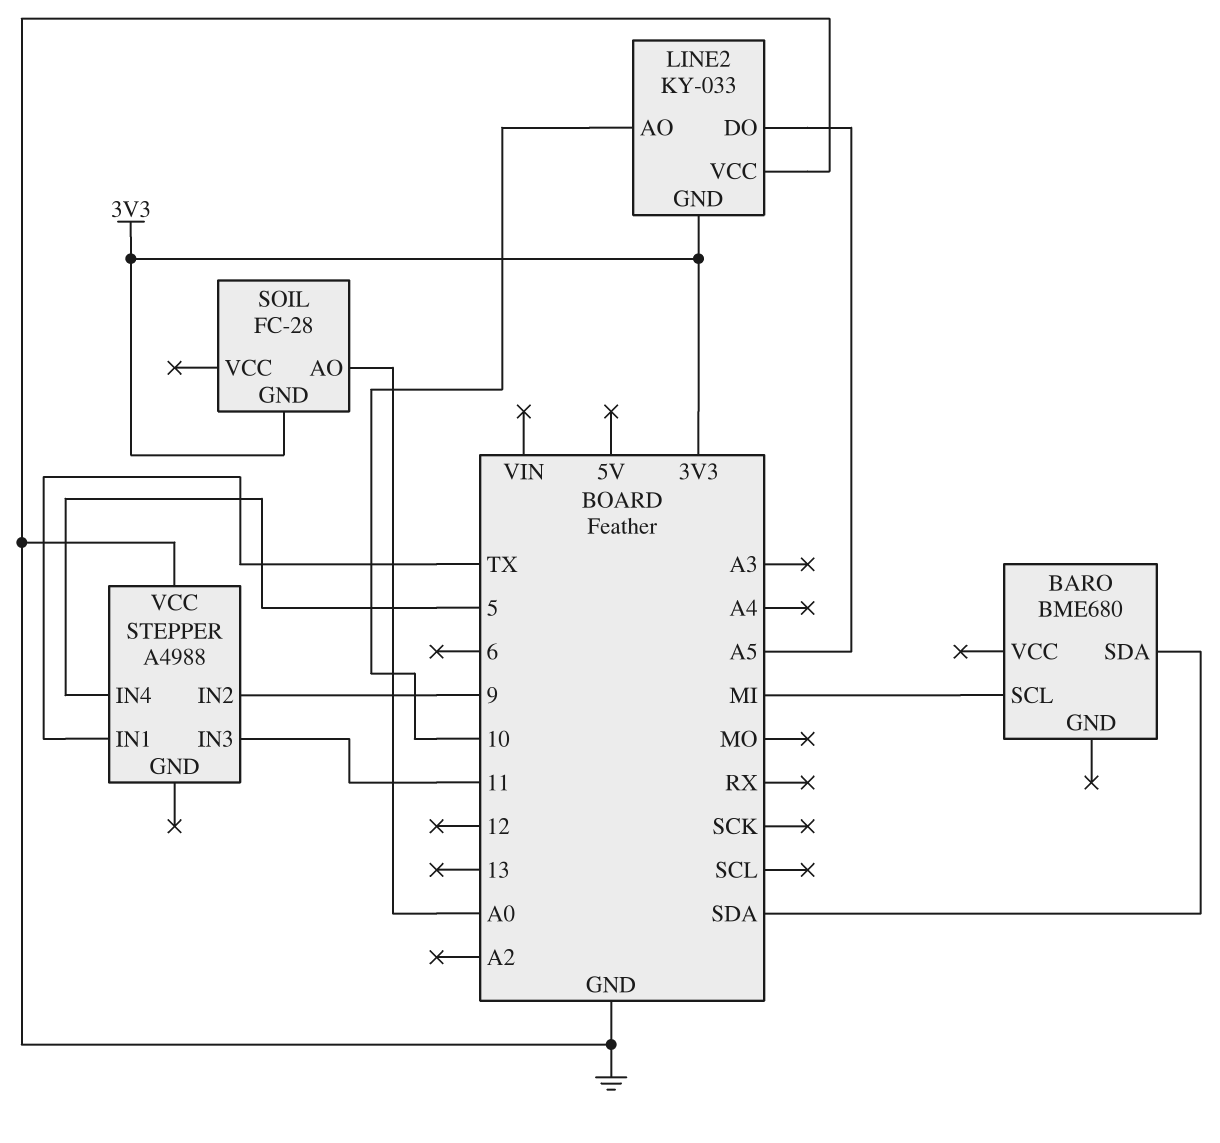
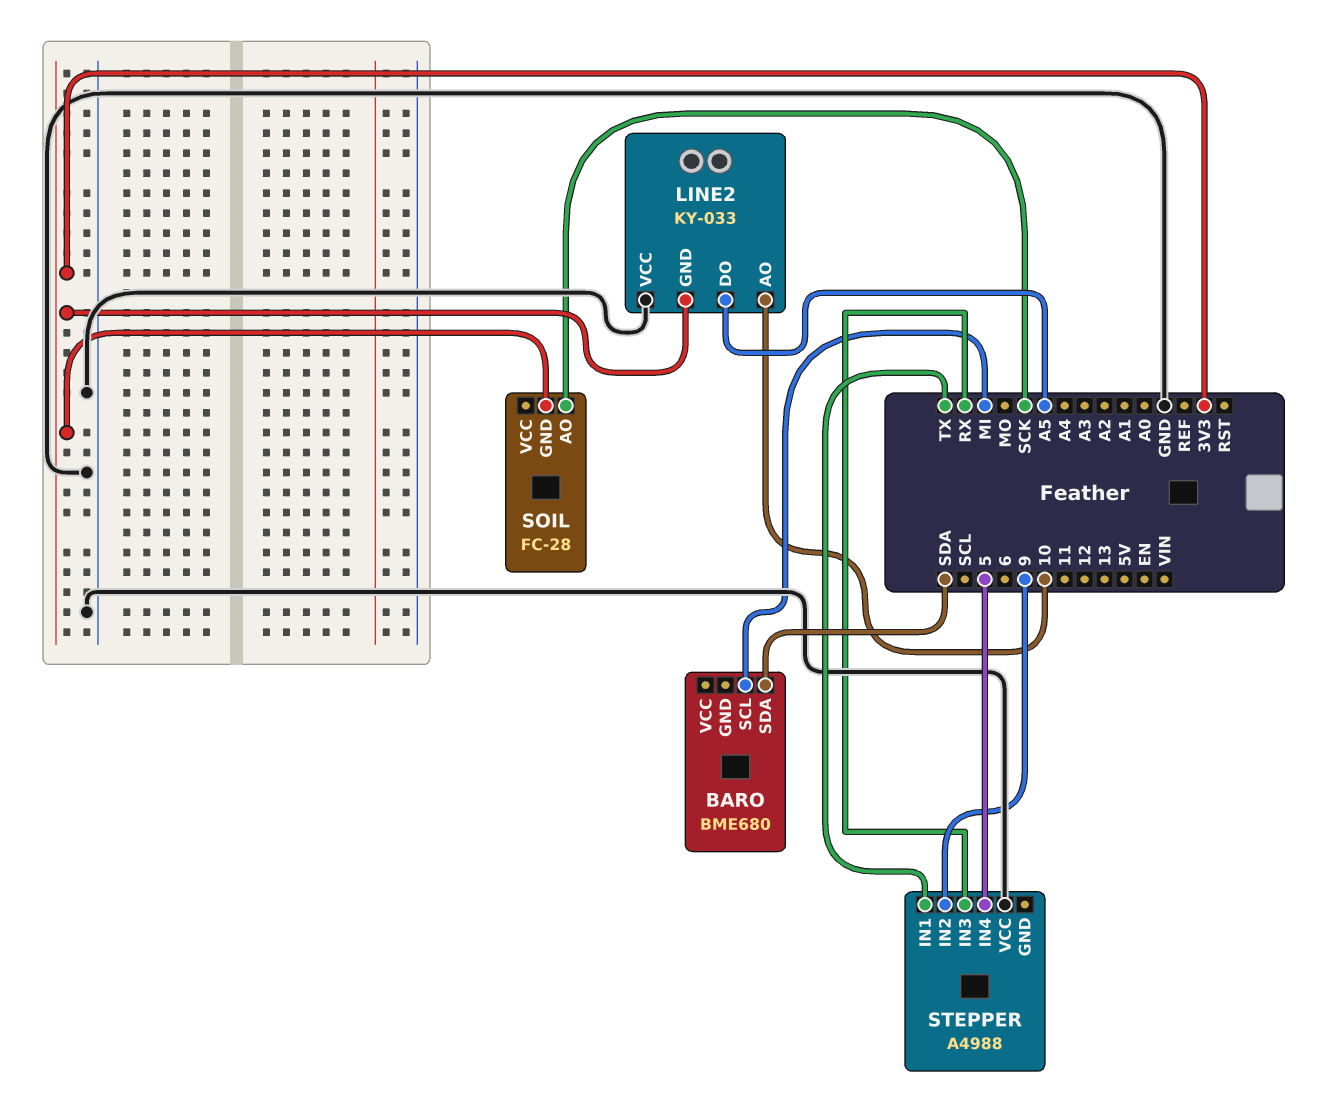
SOIL pin AO: A0 -> SCK
STEPPER pin IN3: 11 -> RX

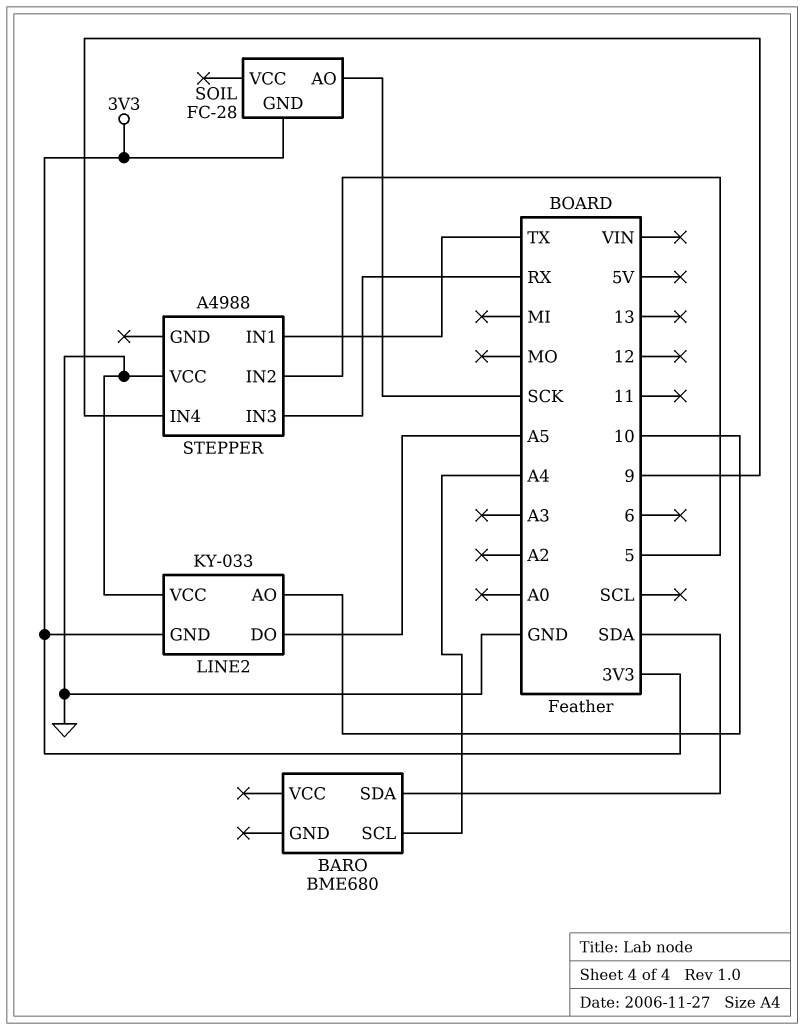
BARO pin SCL: MI -> A4
STEPPER pin IN2: 9 -> 5
STEPPER pin IN4: 5 -> 9

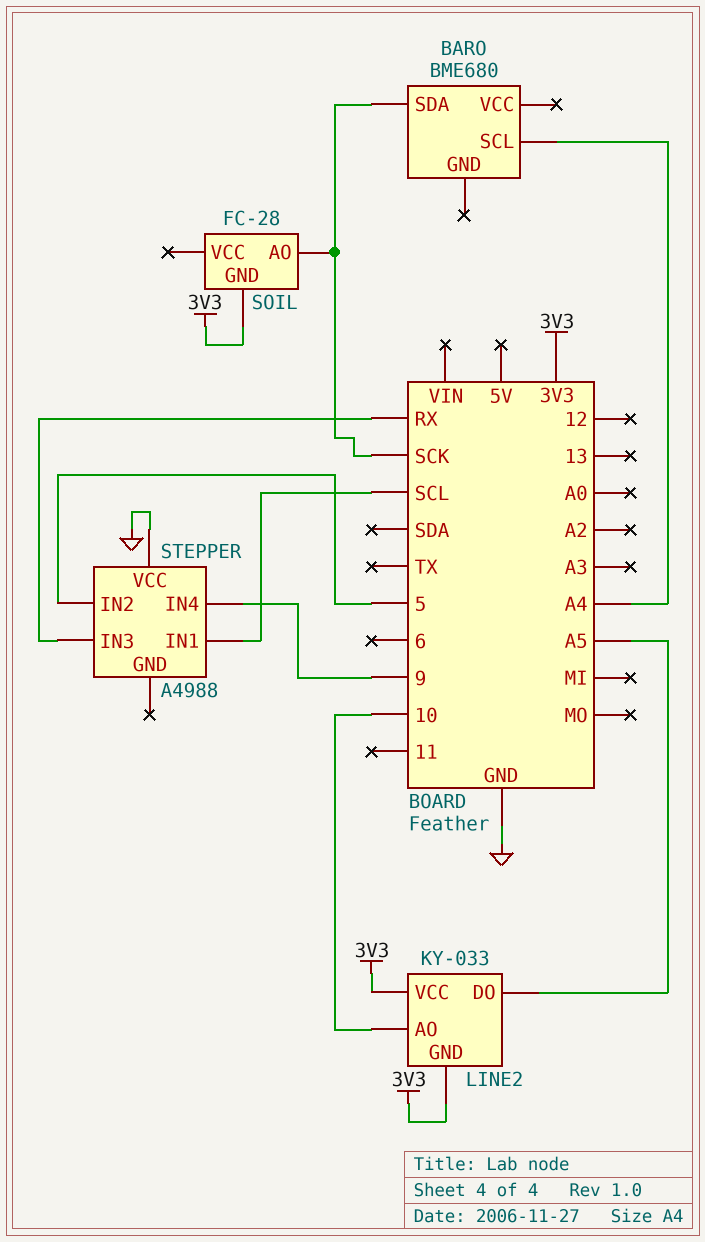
BARO pin SDA: SDA -> SCK
LINE2 pin VCC: GND -> 3V3
STEPPER pin IN1: TX -> SCL

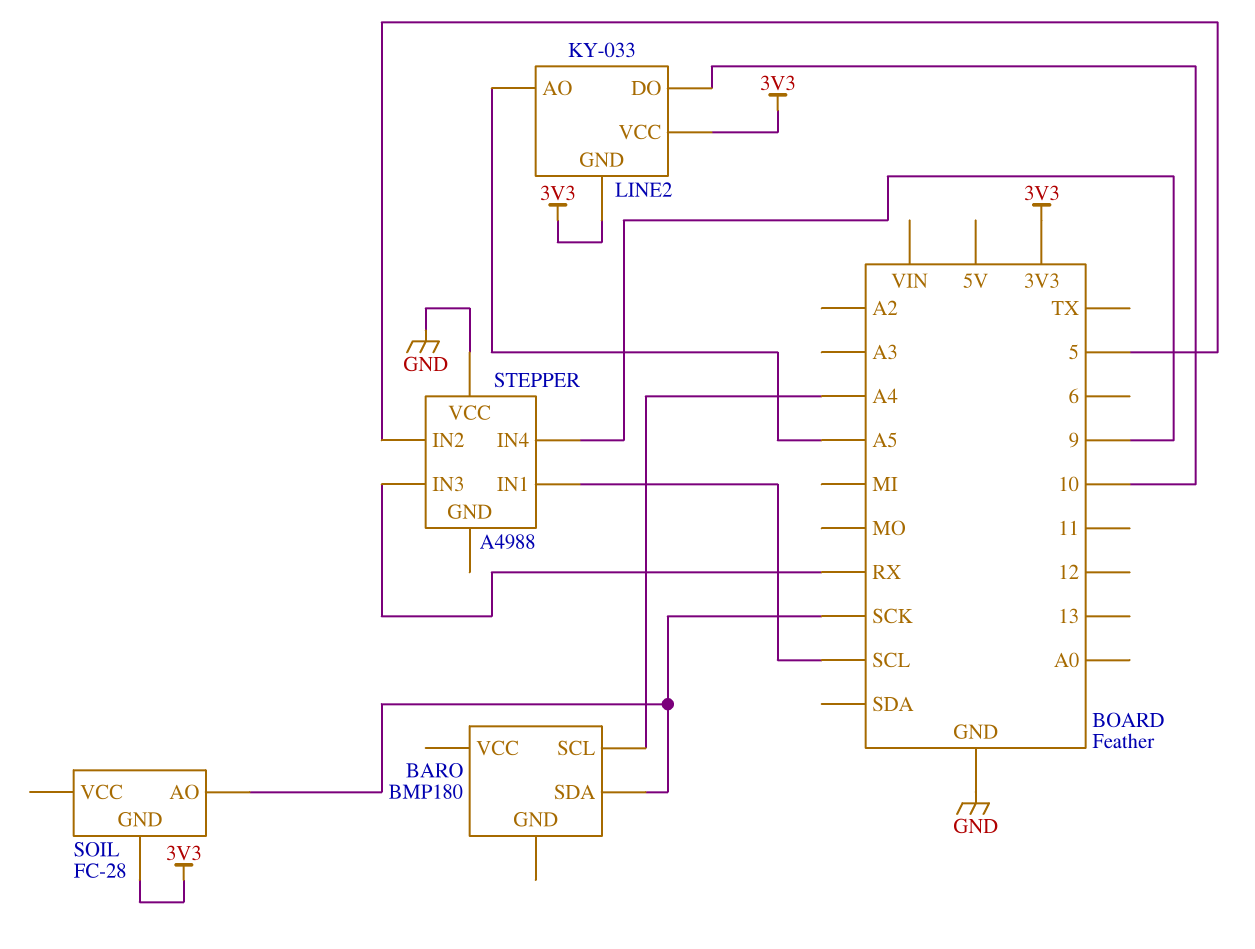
BARO: BME680 -> BMP180
LINE2 pin AO: 10 -> A5
LINE2 pin DO: A5 -> 10

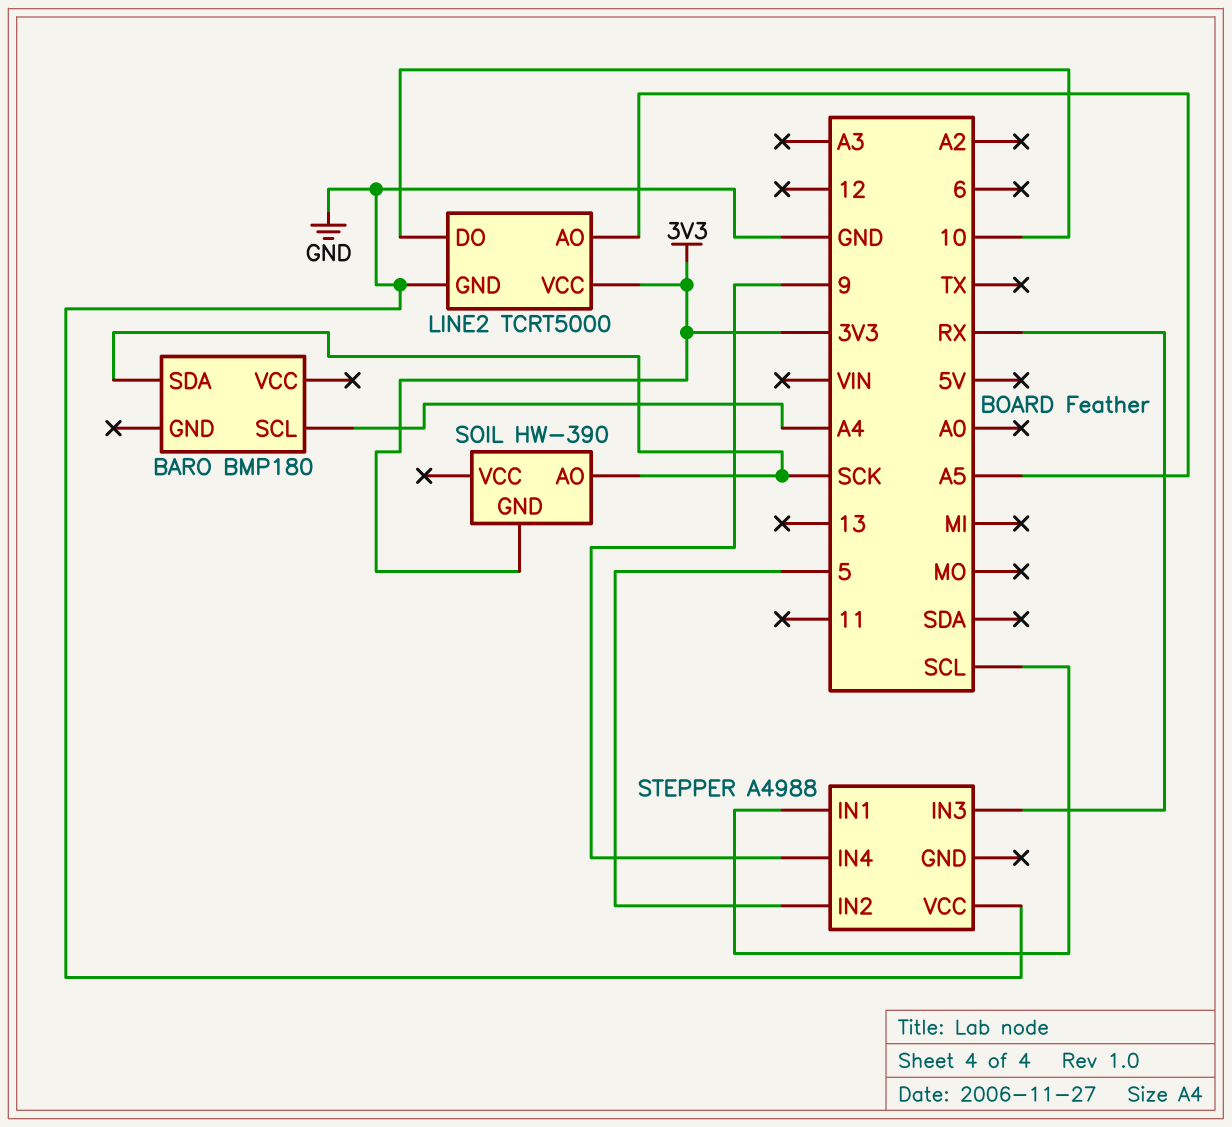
LINE2: KY-033 -> TCRT5000
LINE2 pin GND: 3V3 -> GND
SOIL: FC-28 -> HW-390

